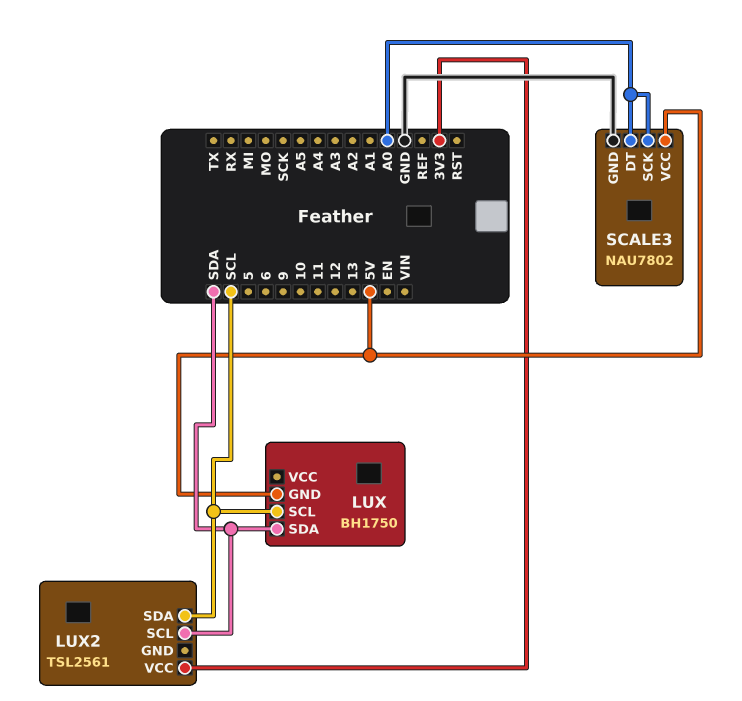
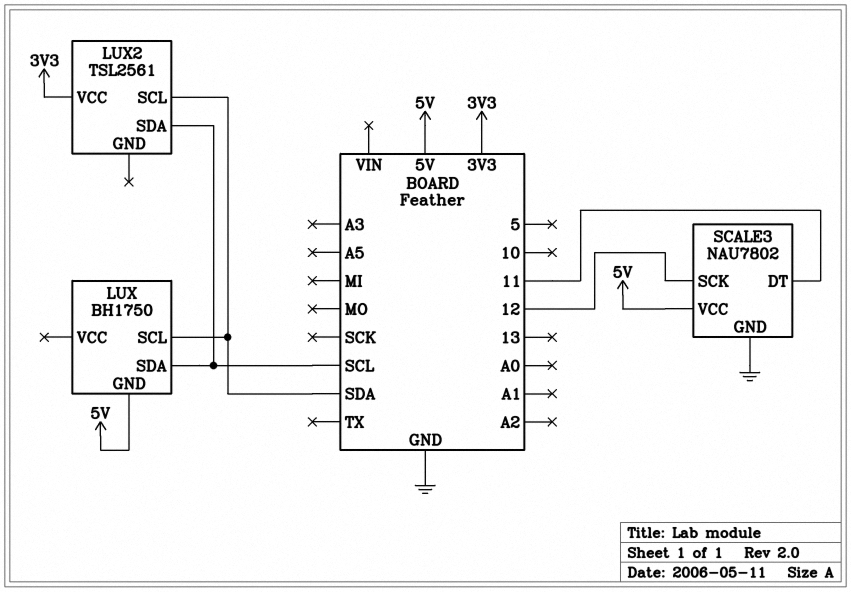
LUX pin SCL: SCL -> SDA
LUX pin SDA: SDA -> SCL
SCALE3 pin DT: A0 -> 11
SCALE3 pin SCK: A0 -> 12

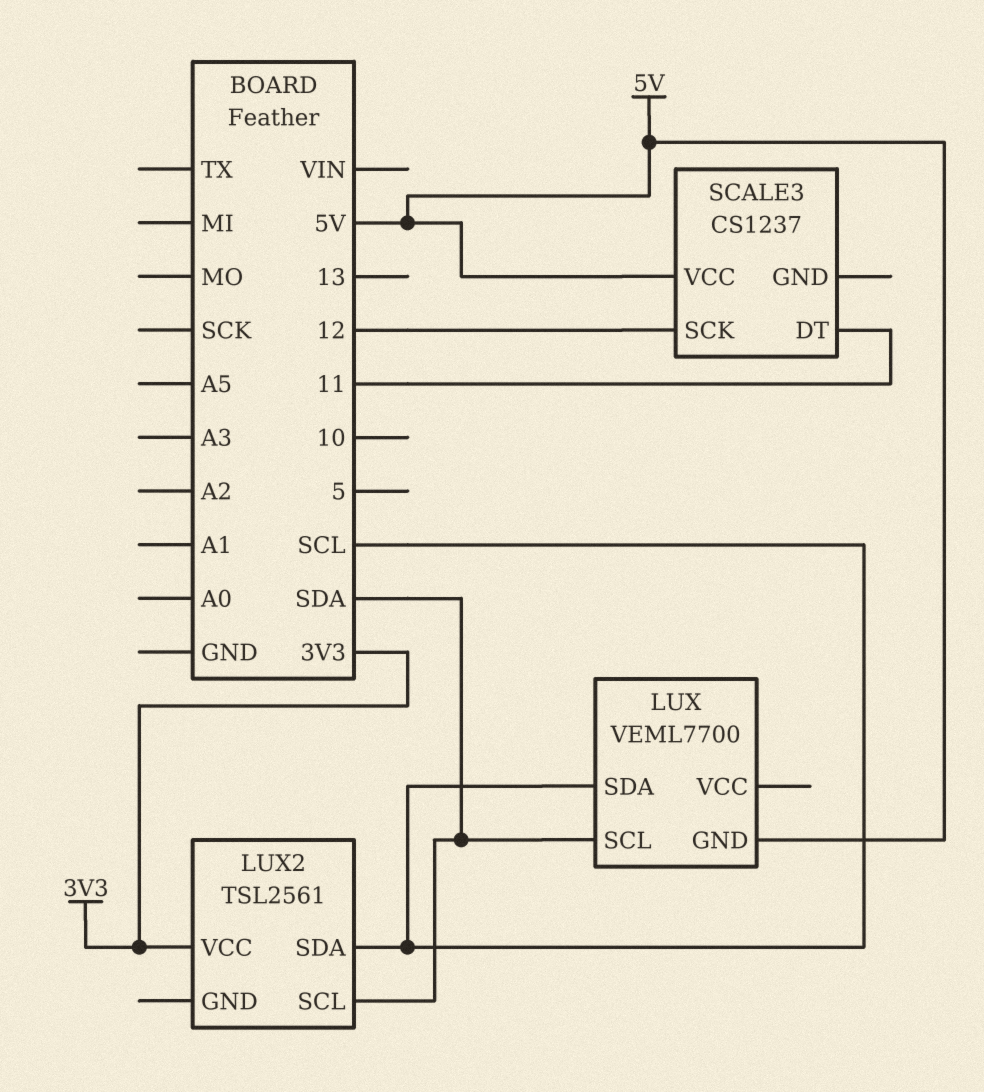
LUX: BH1750 -> VEML7700
SCALE3: NAU7802 -> CS1237
SCALE3 pin GND: GND -> none

